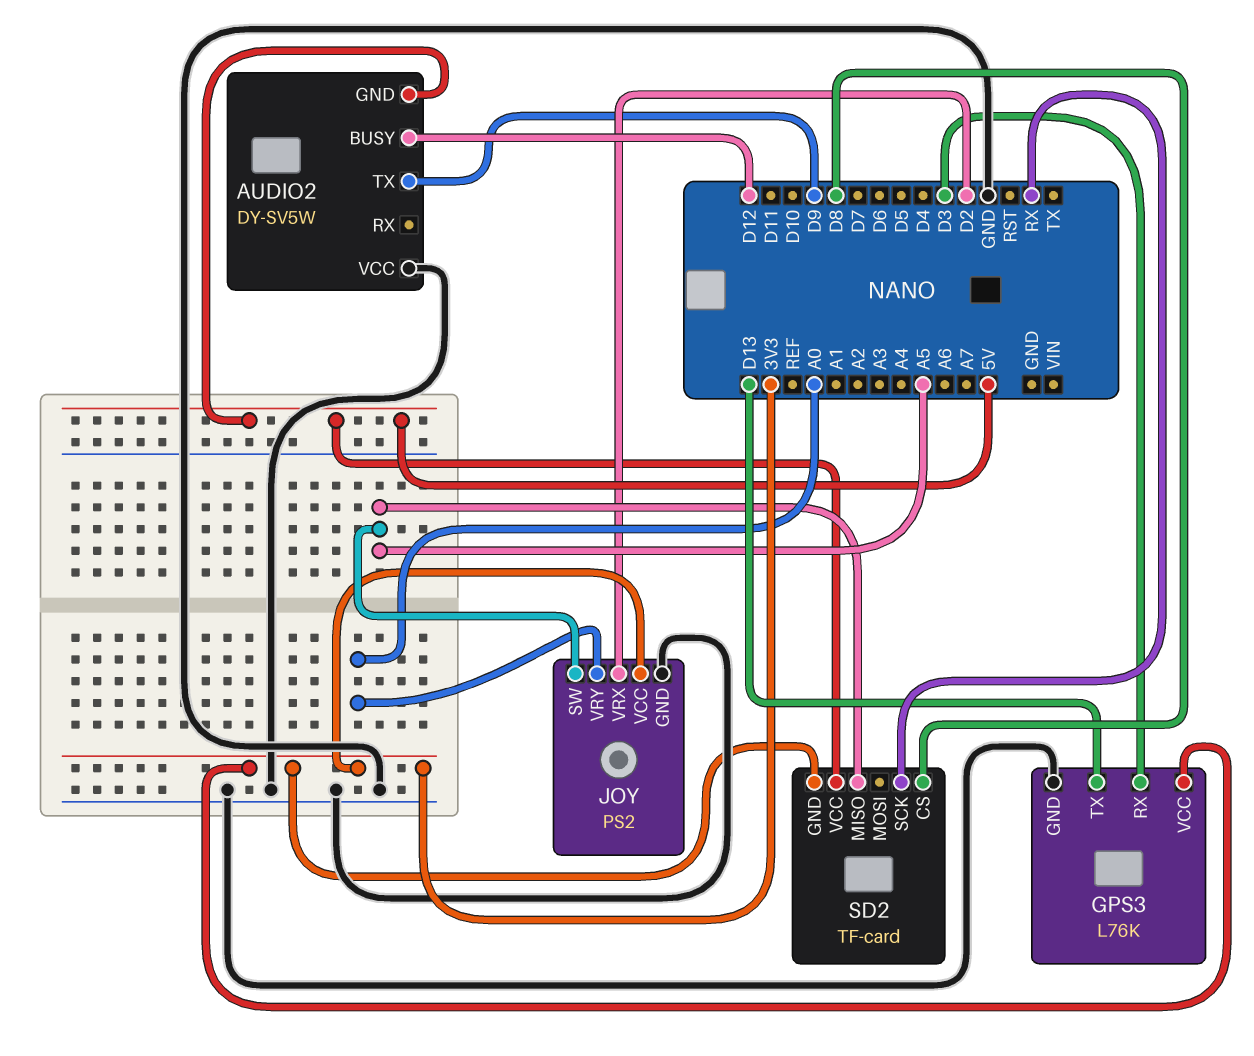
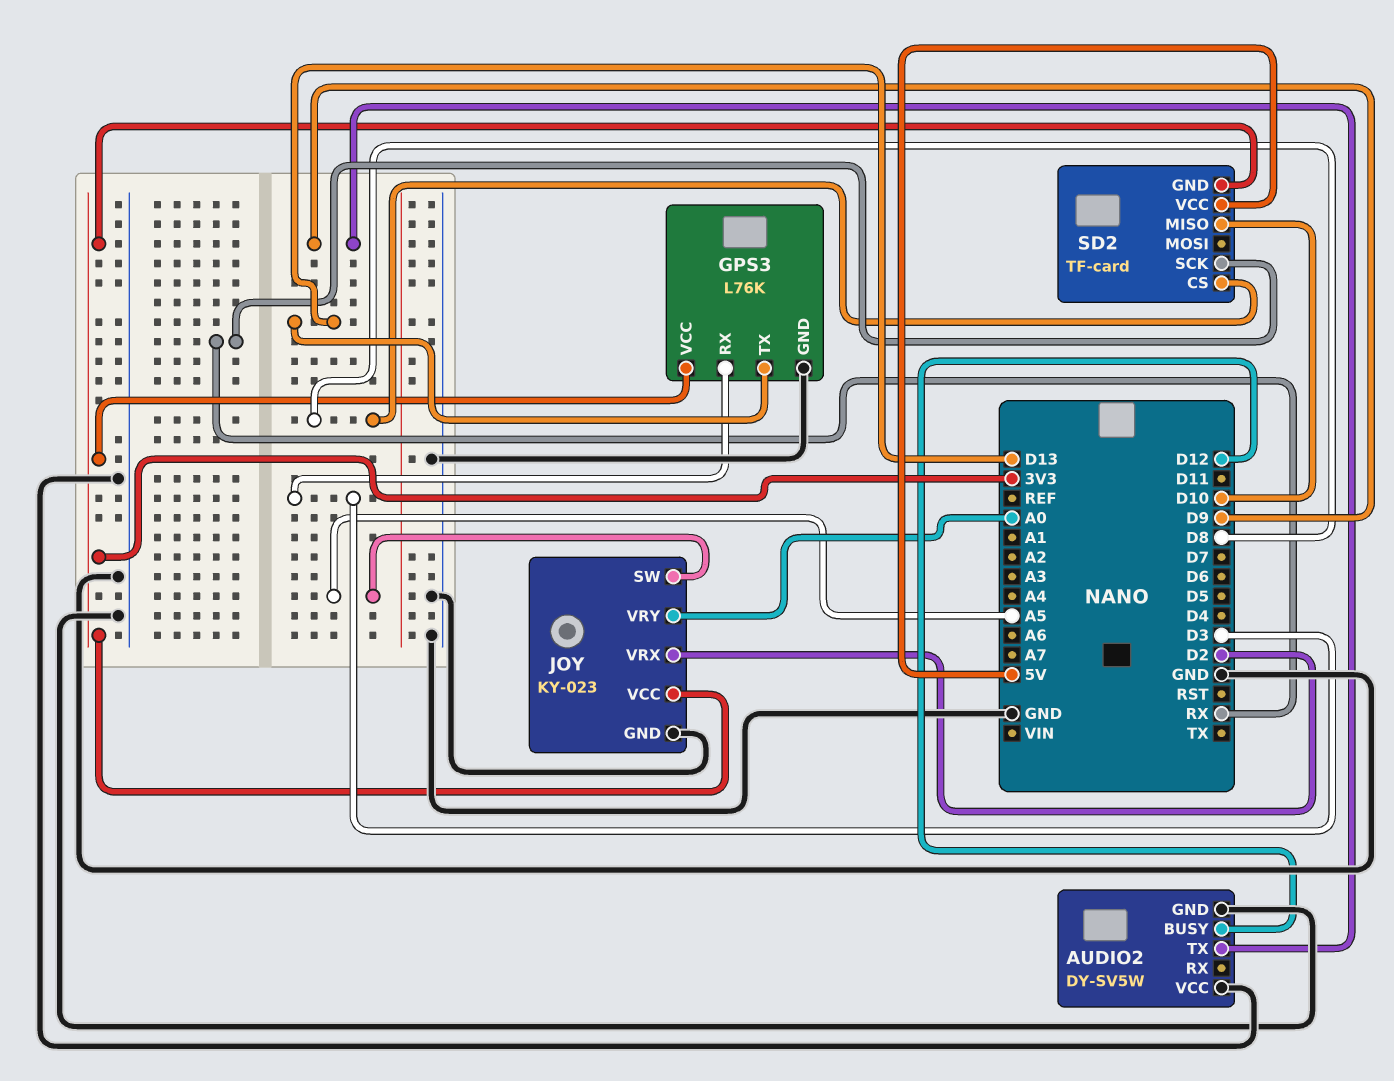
AUDIO2 pin GND: 5V -> GND
JOY: PS2 -> KY-023
SD2 pin MISO: A5 -> D10

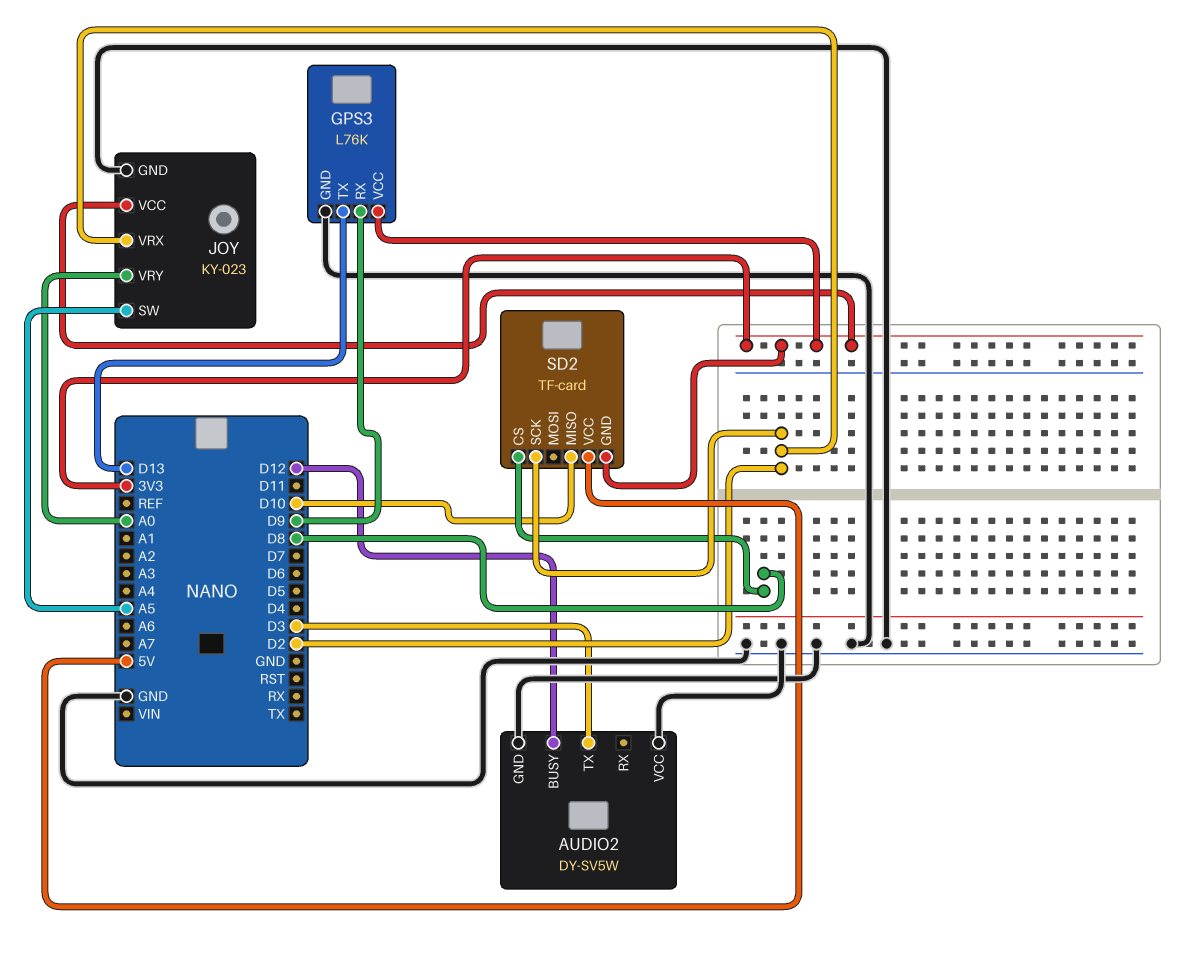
AUDIO2 pin TX: D9 -> D3
GPS3 pin RX: D3 -> D9
SD2 pin SCK: RX -> D2

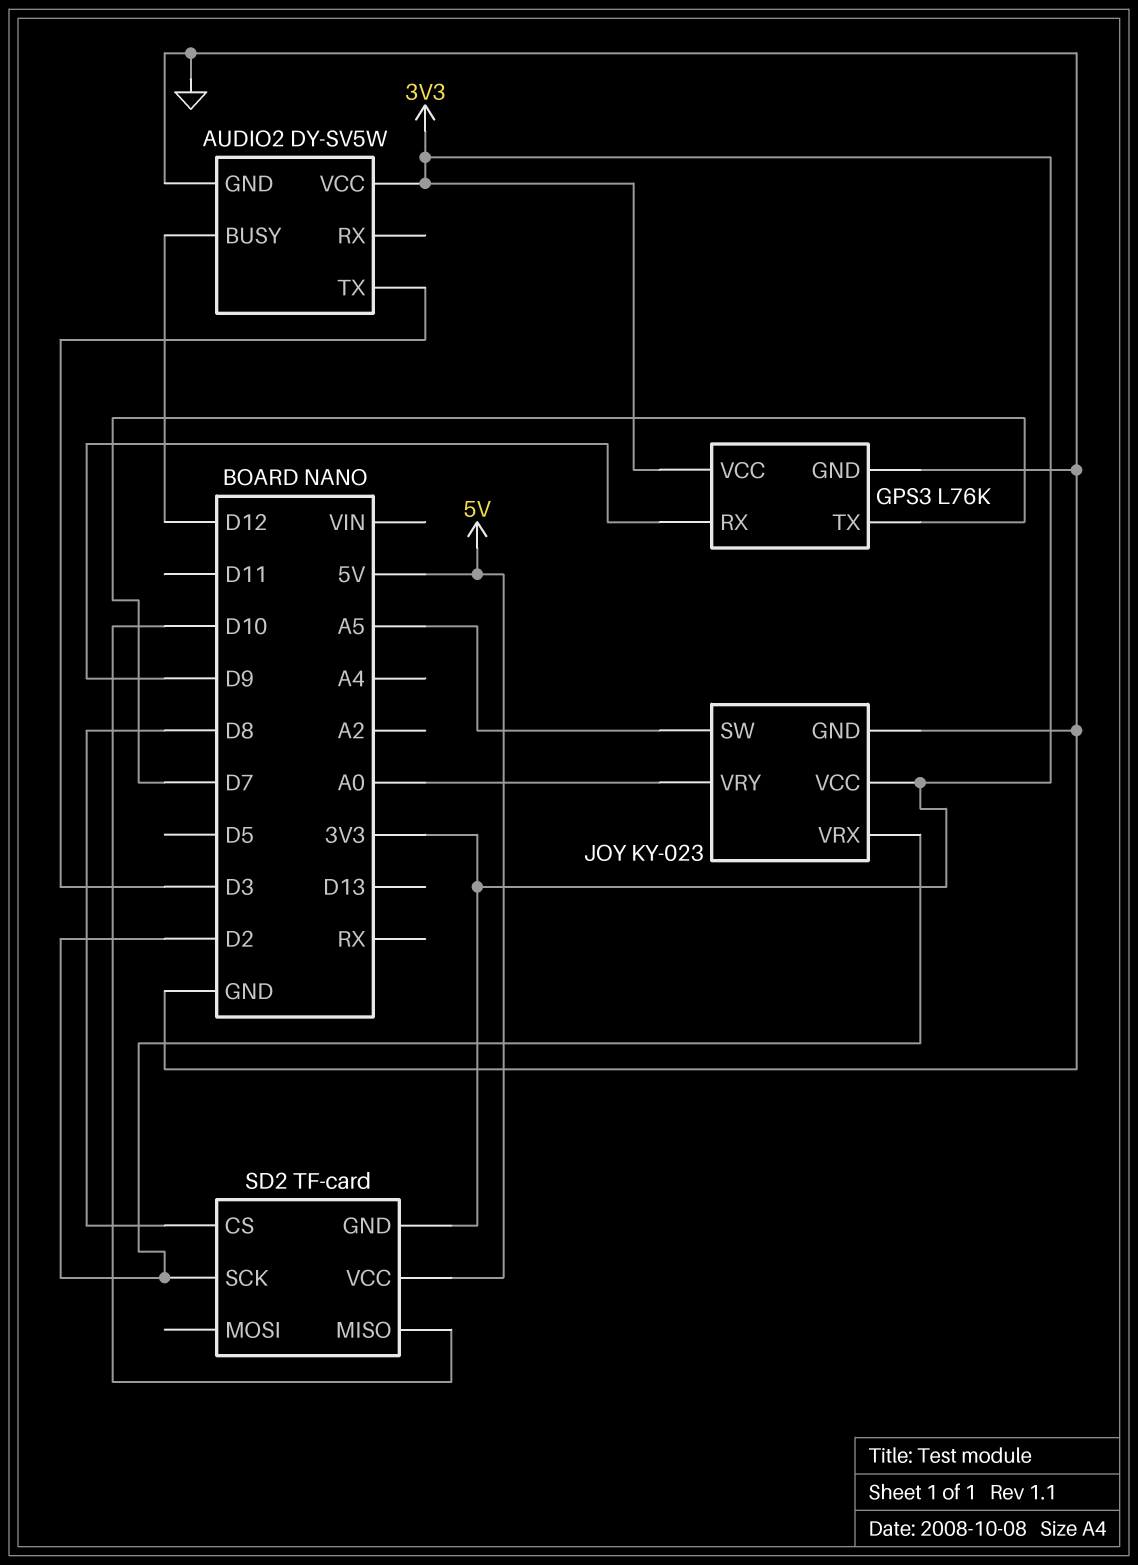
AUDIO2 pin VCC: GND -> 3V3
GPS3 pin TX: D13 -> D7

